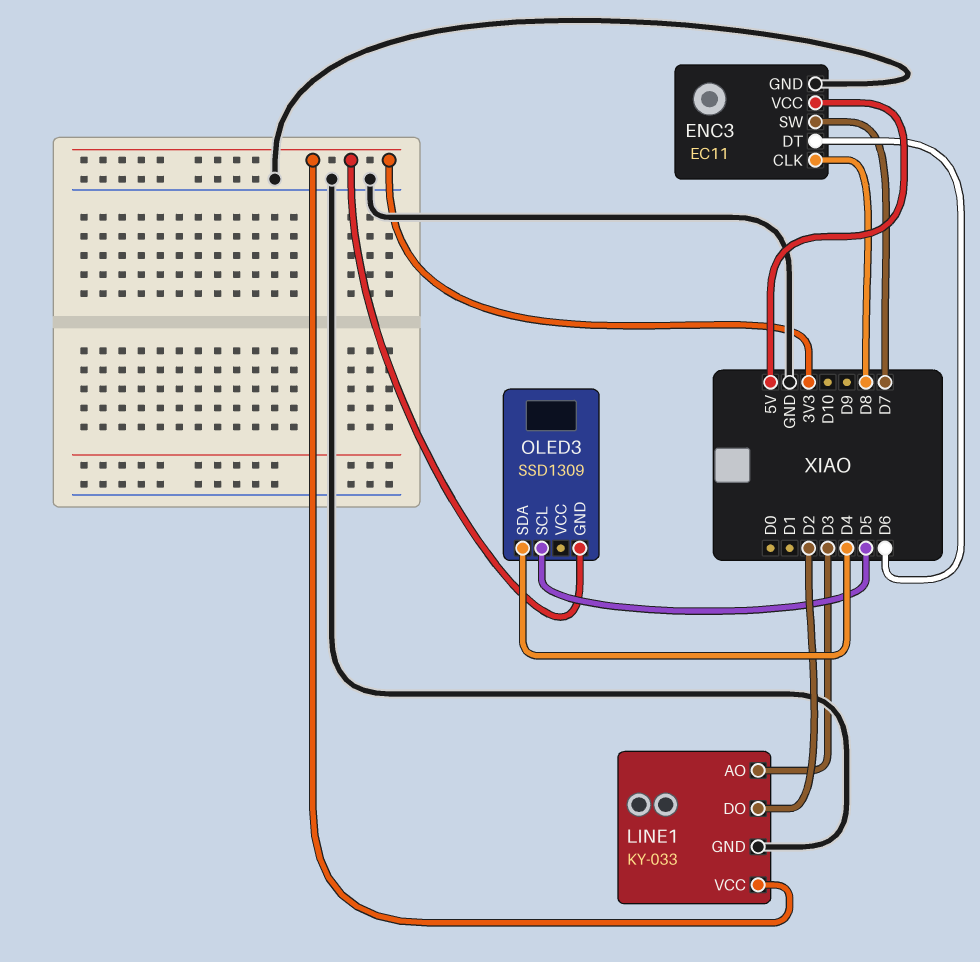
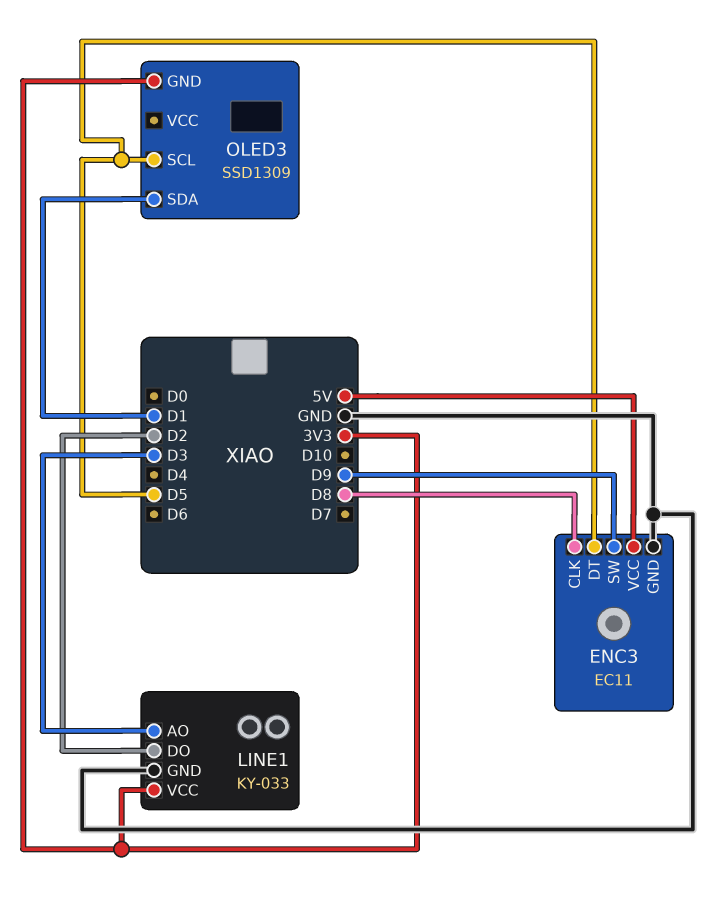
ENC3 pin DT: D6 -> D5
ENC3 pin SW: D7 -> D9
OLED3 pin SDA: D4 -> D1

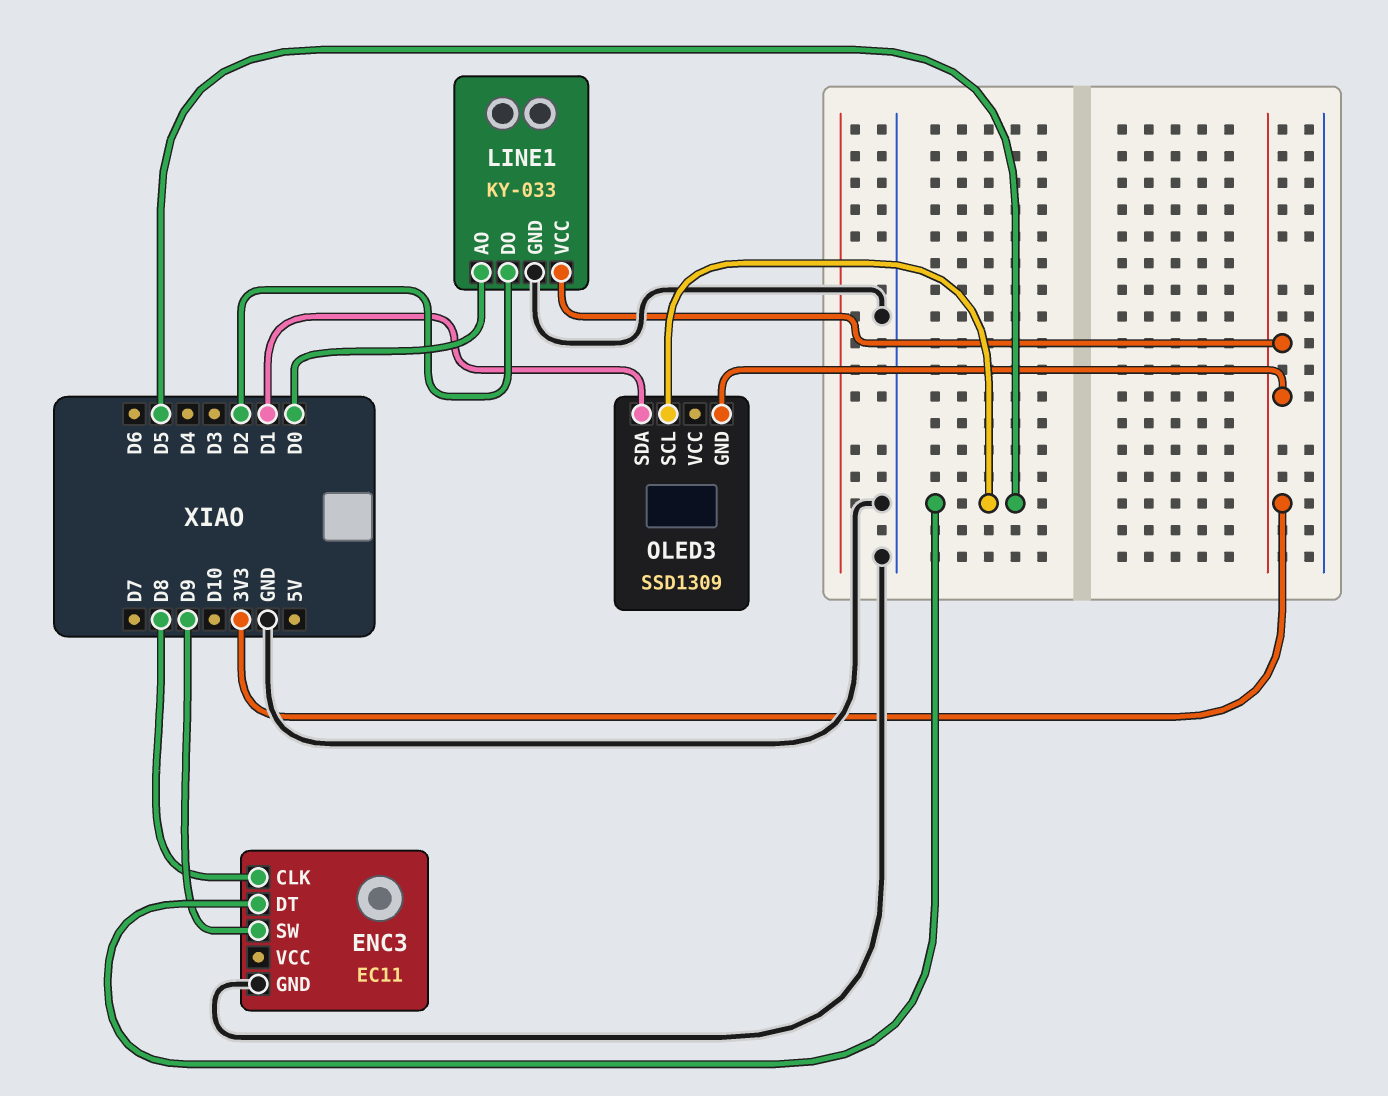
ENC3 pin VCC: 5V -> none
LINE1 pin AO: D3 -> D0

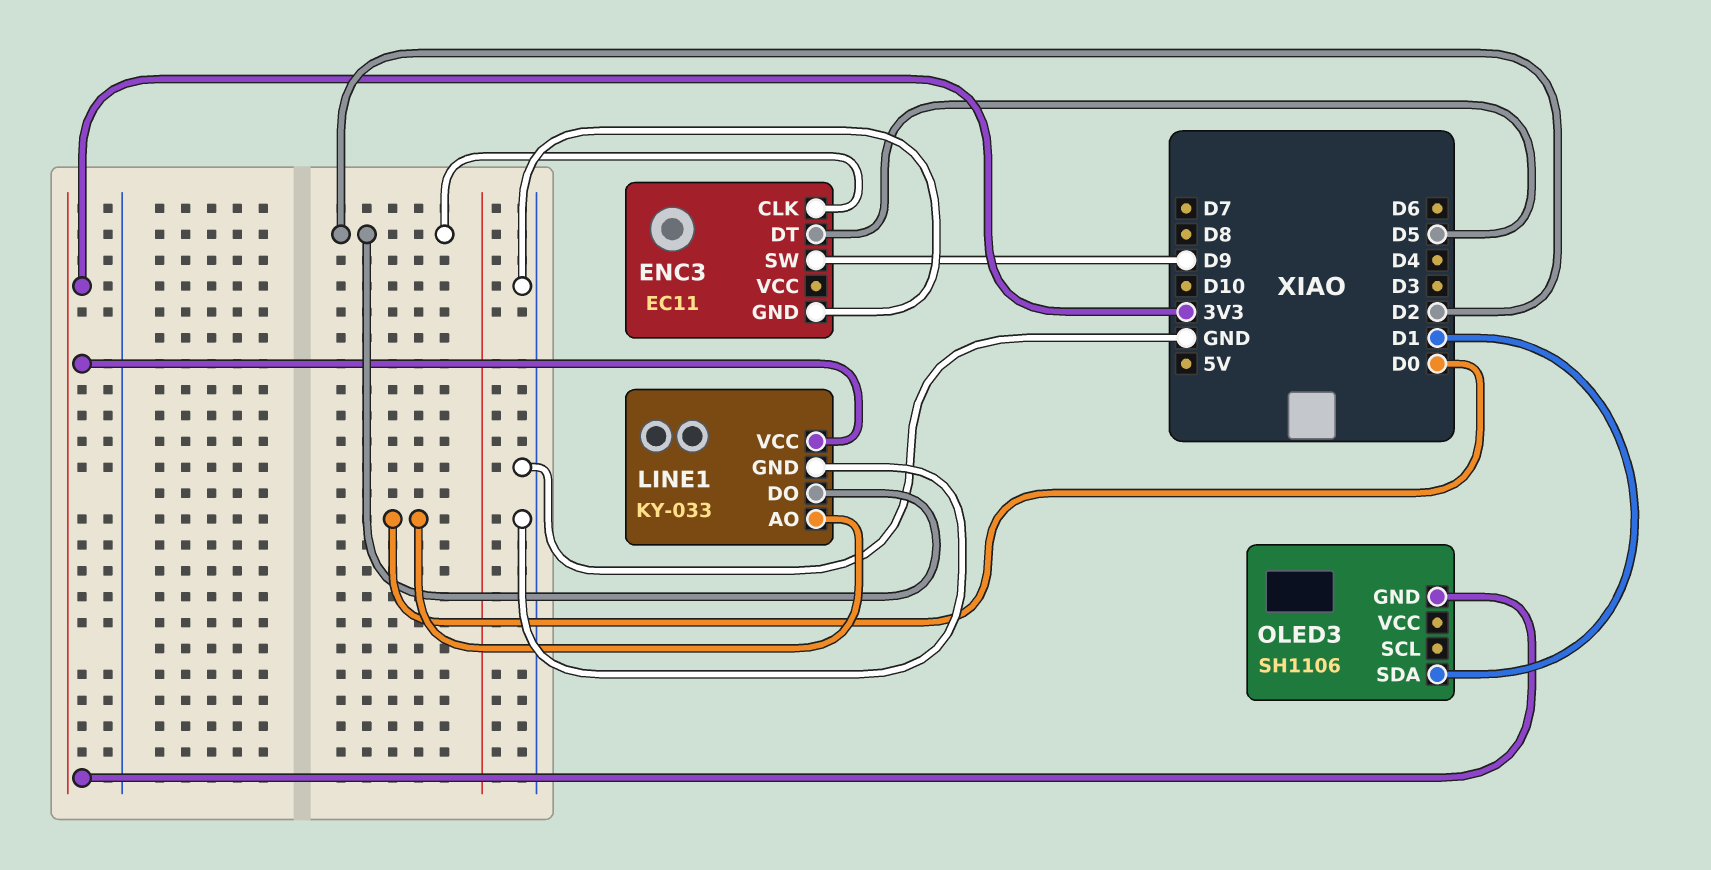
ENC3 pin CLK: D8 -> D2
OLED3: SSD1309 -> SH1106
OLED3 pin SCL: D5 -> none

